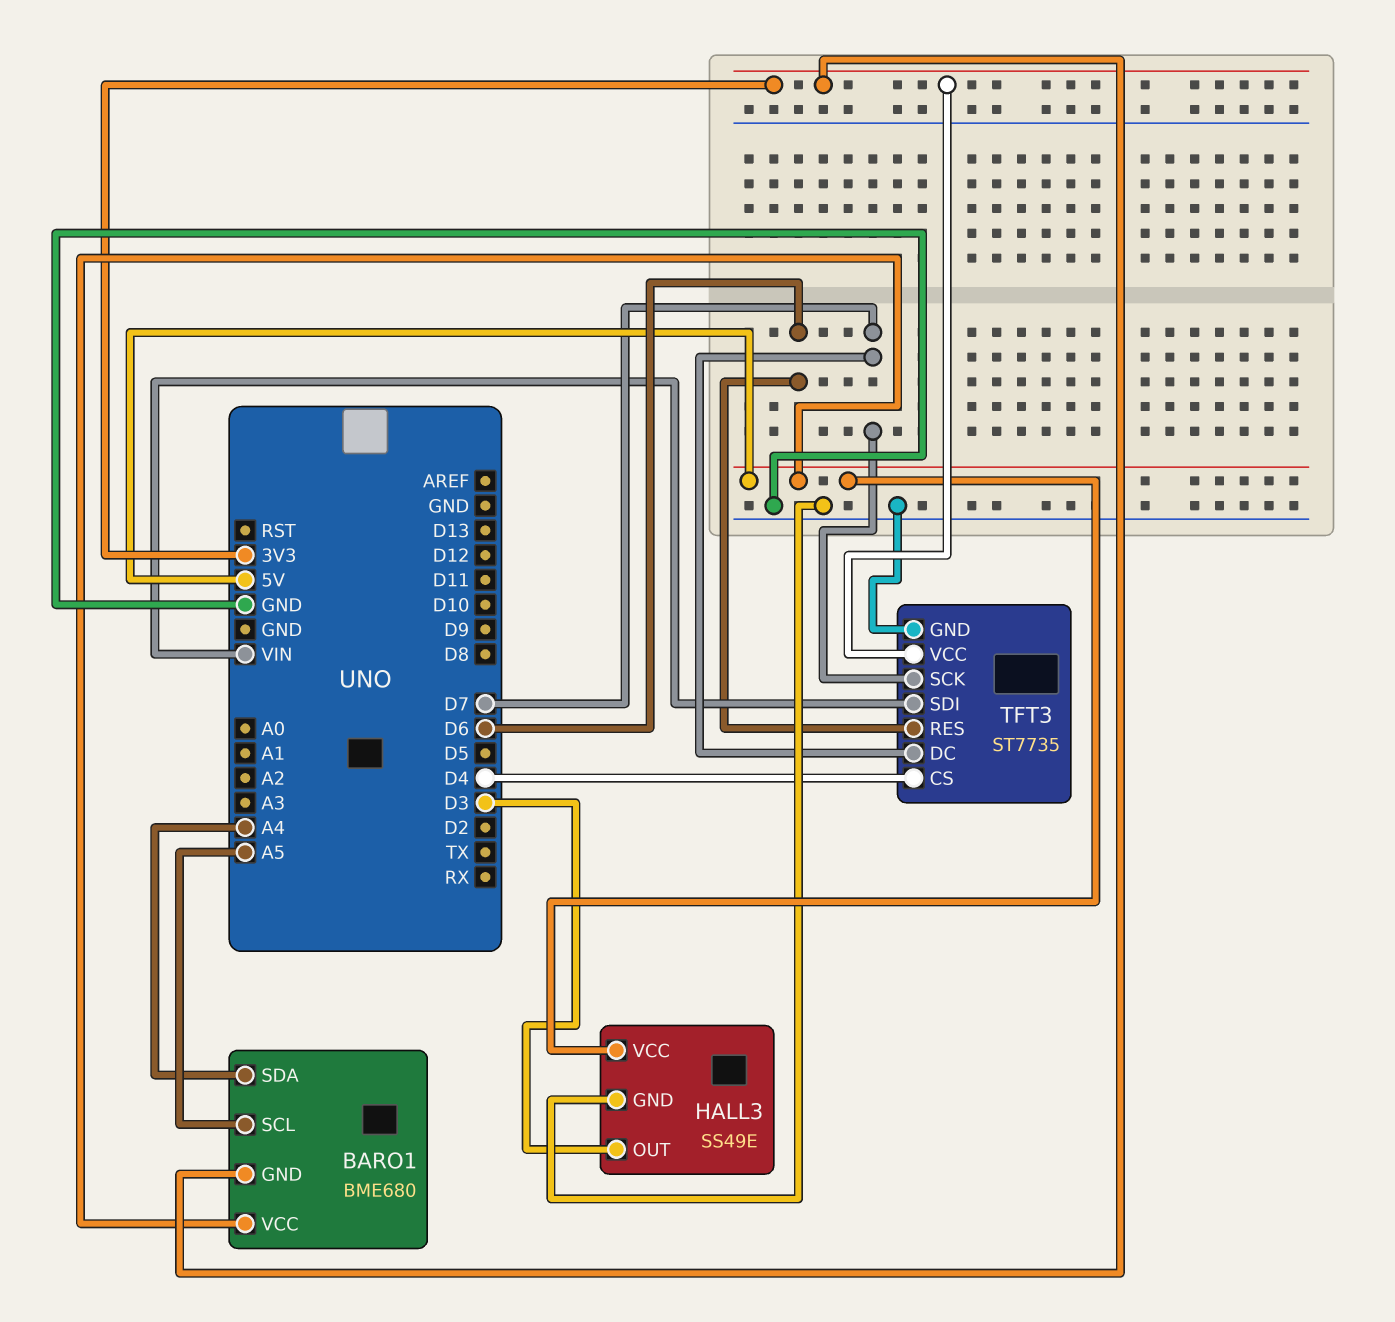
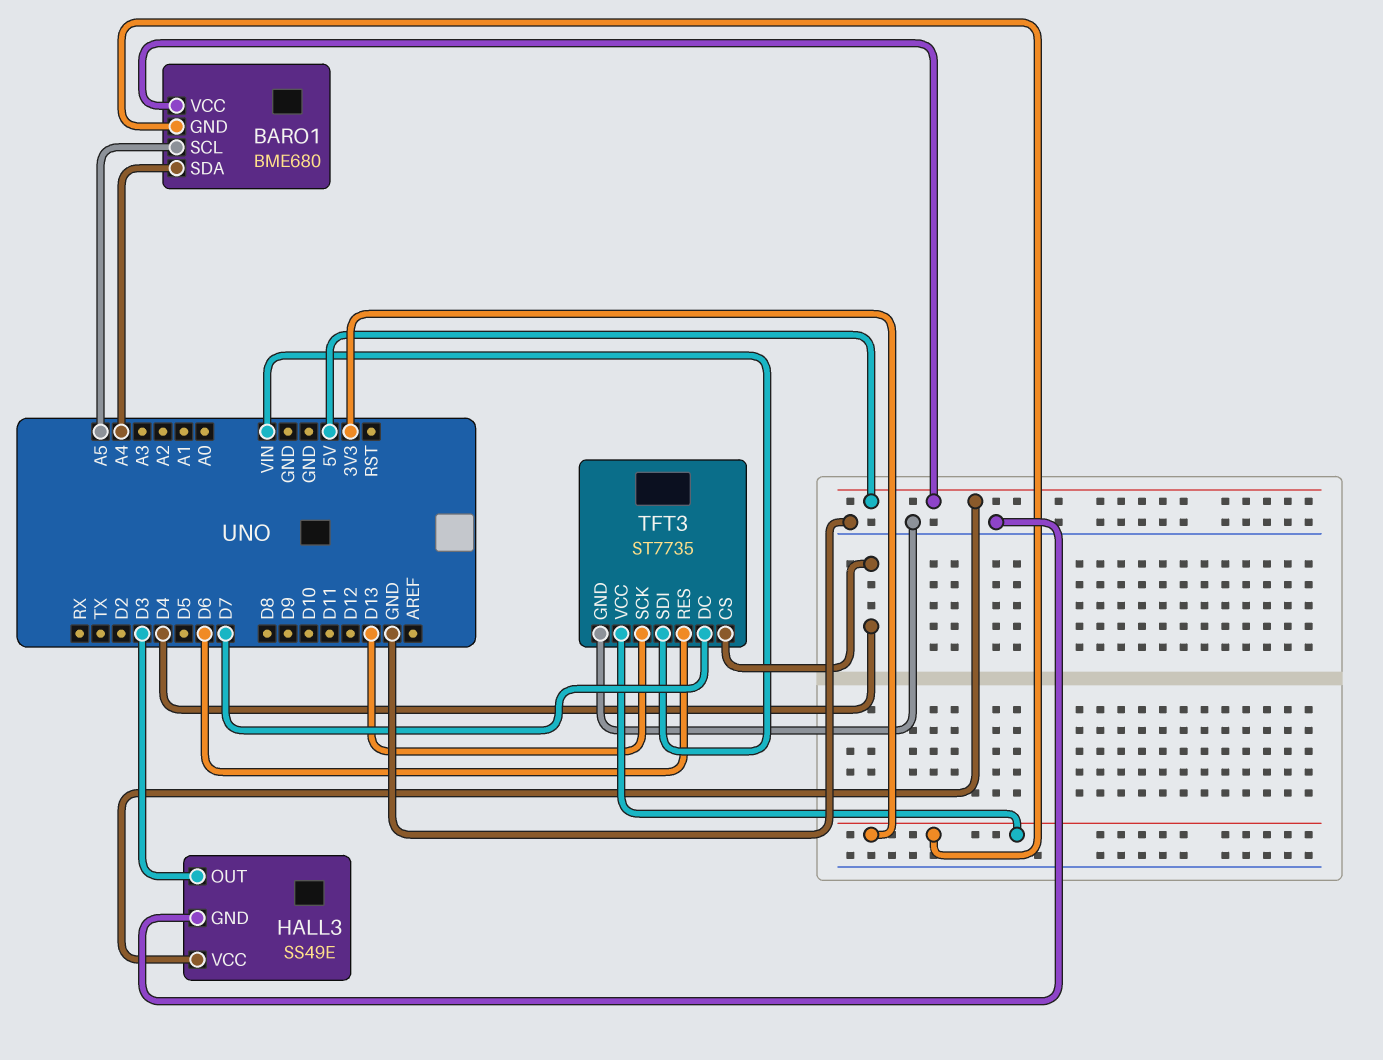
TFT3 pin SCK: D7 -> D13

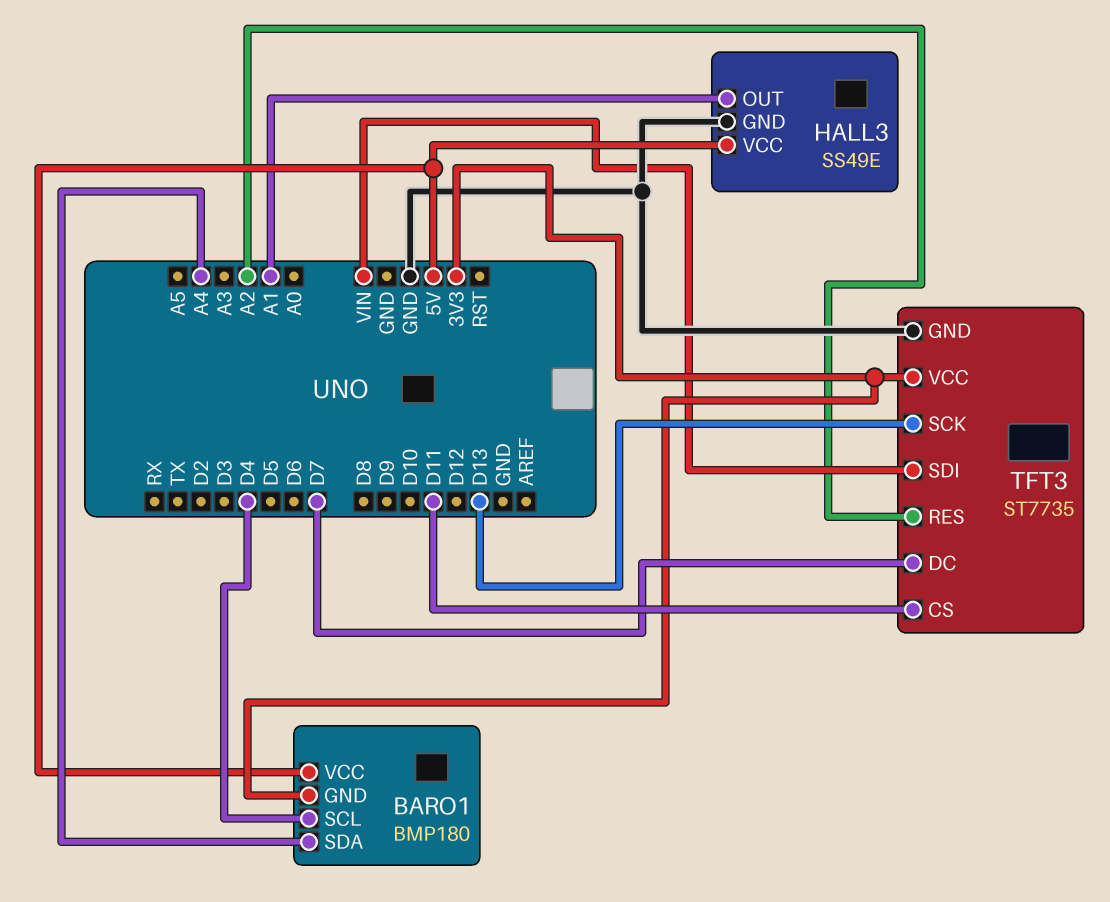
BARO1: BME680 -> BMP180
BARO1 pin SCL: A5 -> D4
HALL3 pin OUT: D3 -> A1
TFT3 pin CS: D4 -> D11
TFT3 pin RES: D6 -> A2

